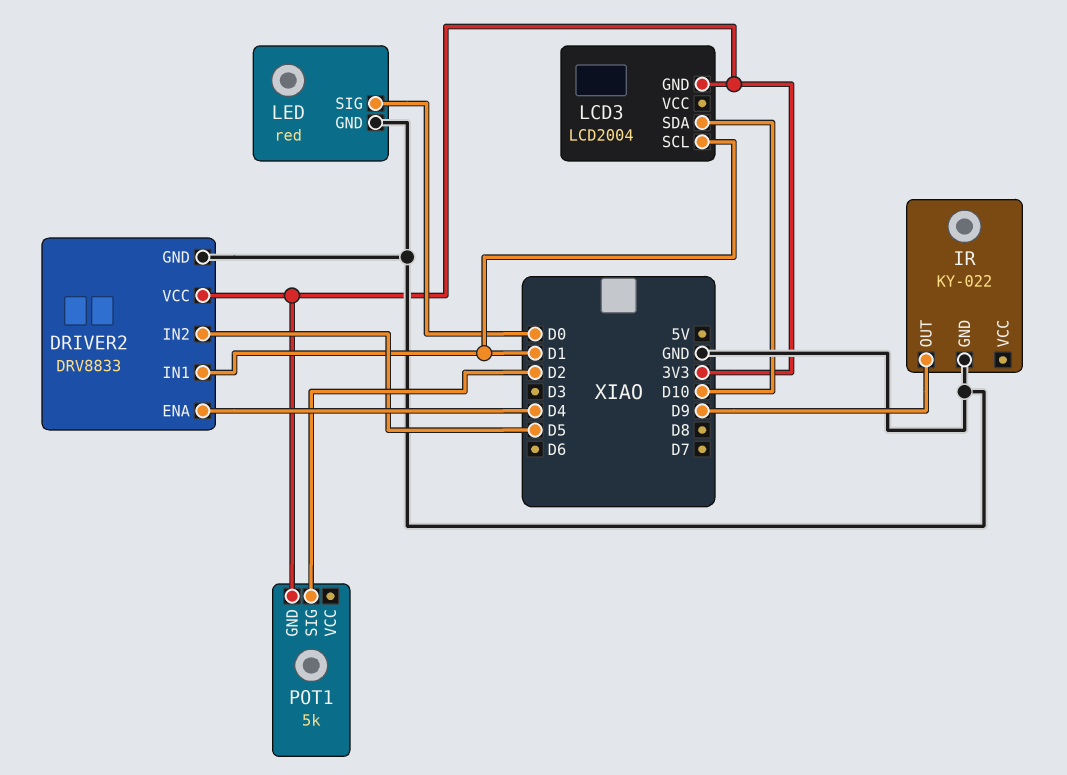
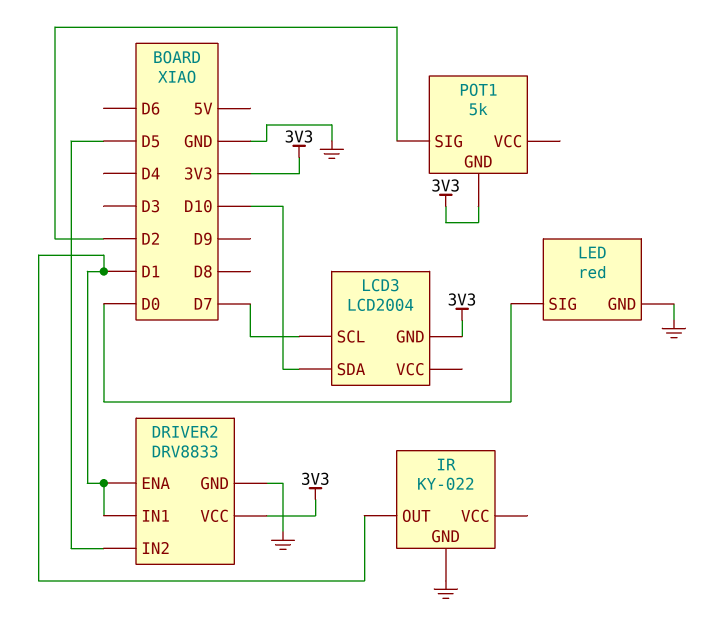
DRIVER2 pin ENA: D4 -> D1
IR pin OUT: D9 -> D1
LCD3 pin SCL: D1 -> D7

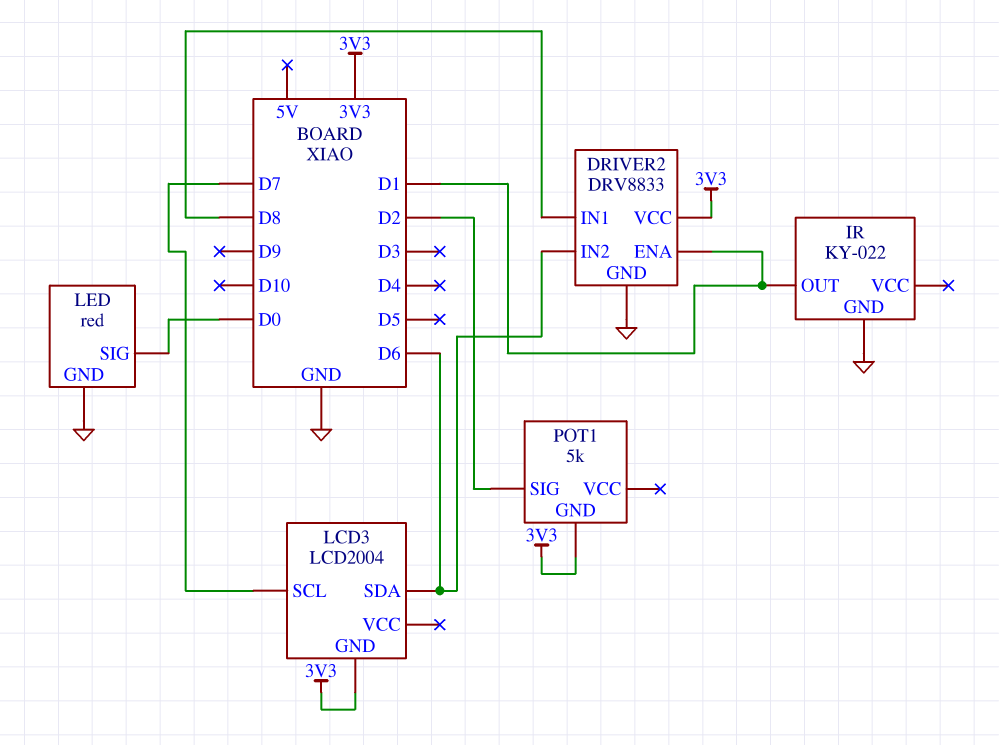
DRIVER2 pin IN1: D1 -> D8
DRIVER2 pin IN2: D5 -> D6
LCD3 pin SDA: D10 -> D6

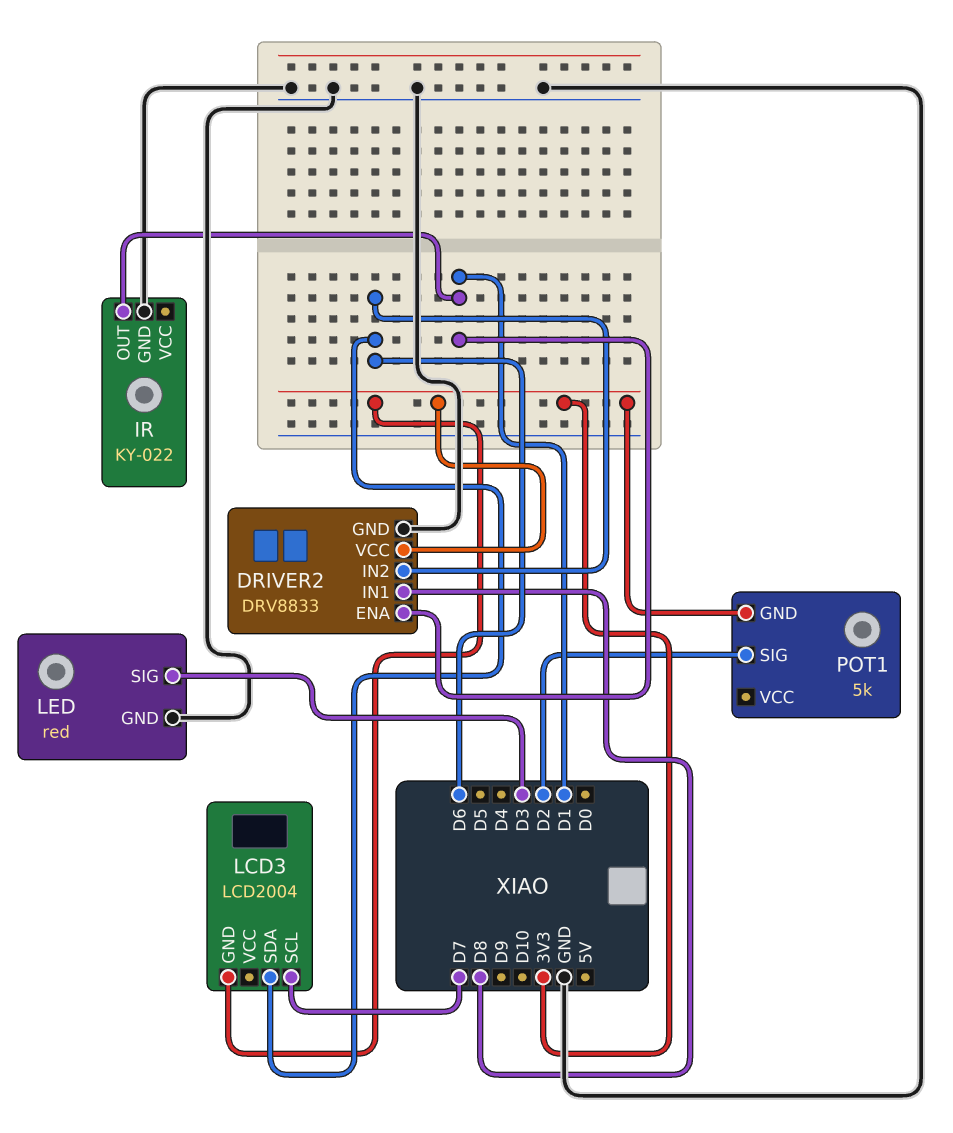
LED pin SIG: D0 -> D3

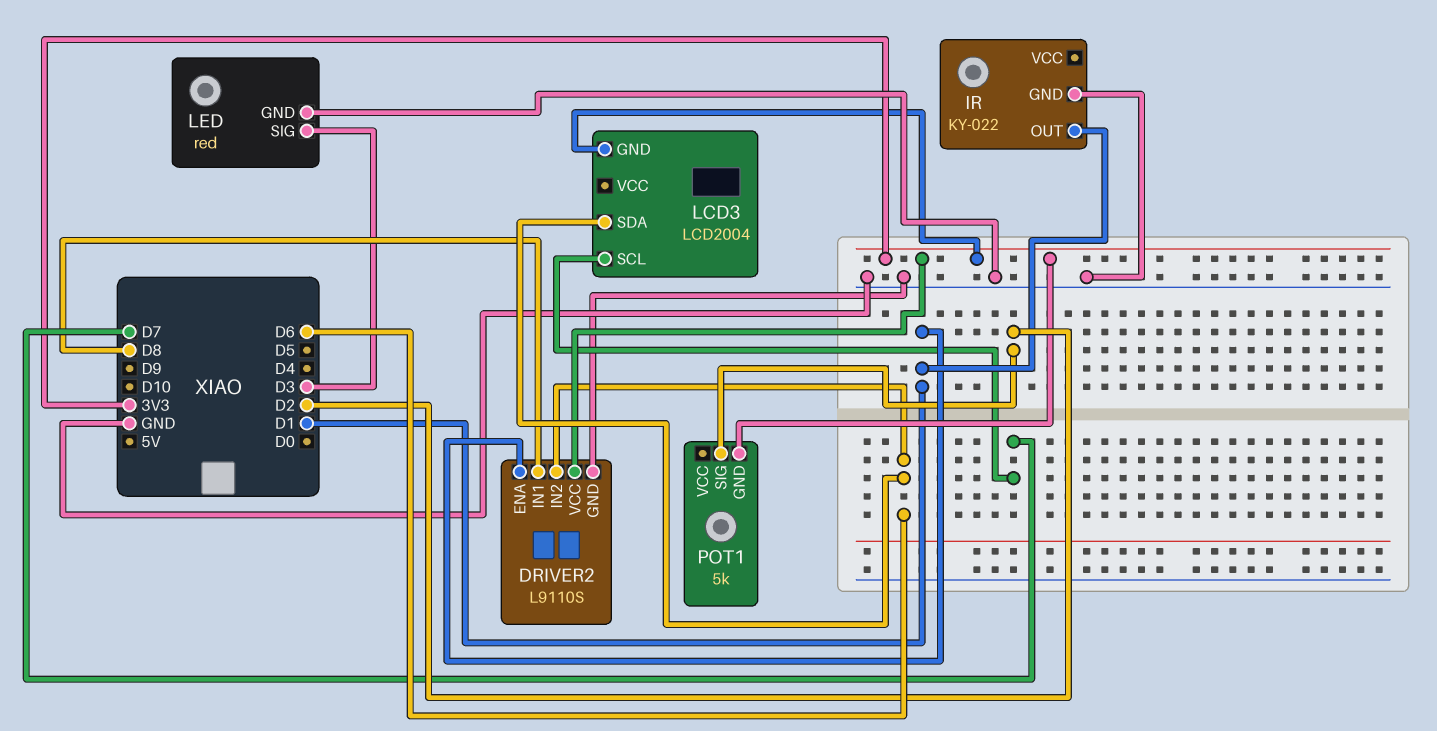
DRIVER2: DRV8833 -> L9110S

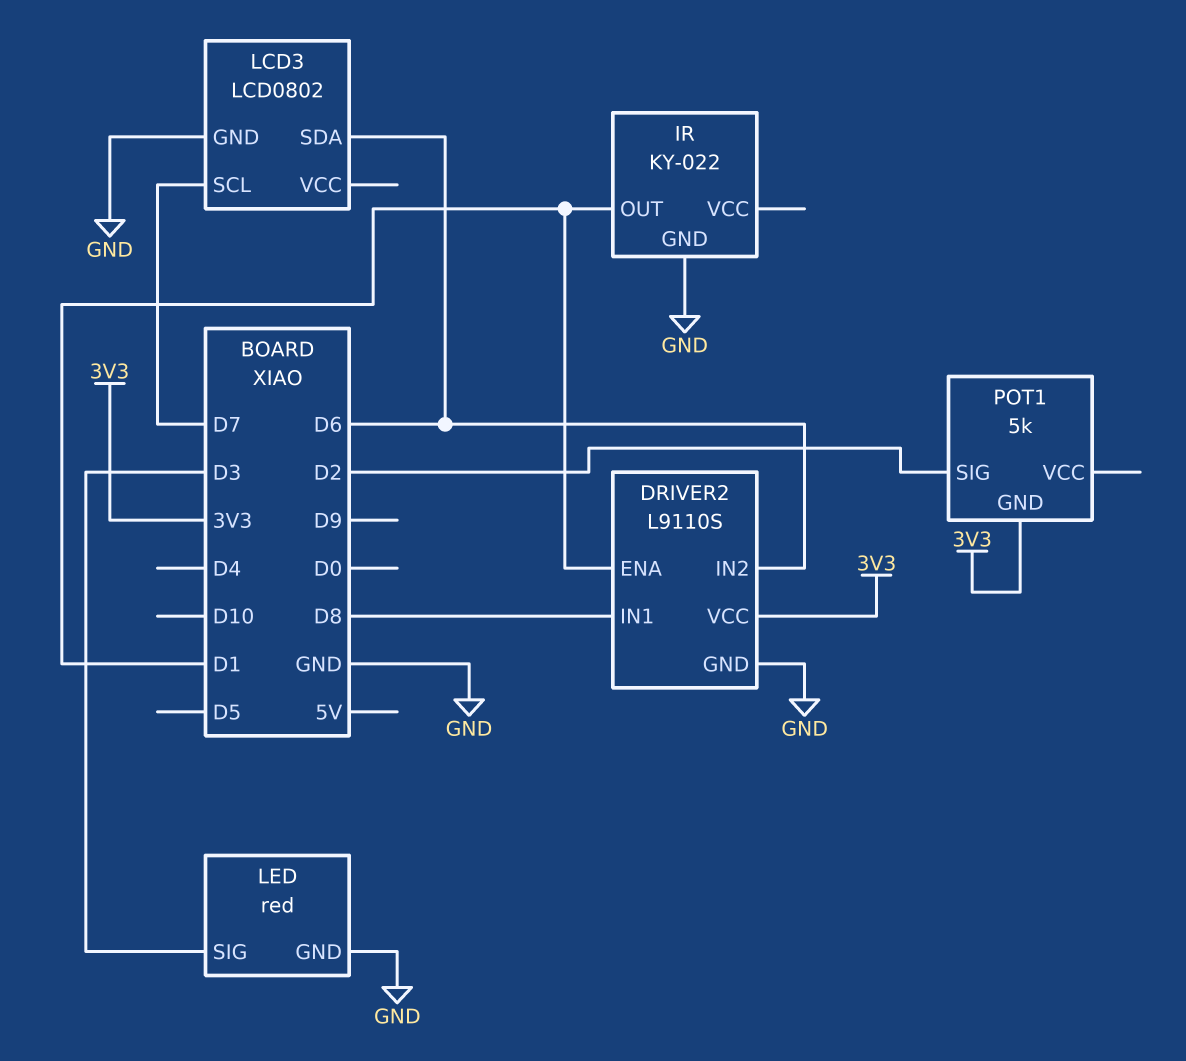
LCD3: LCD2004 -> LCD0802
LCD3 pin GND: 3V3 -> GND

